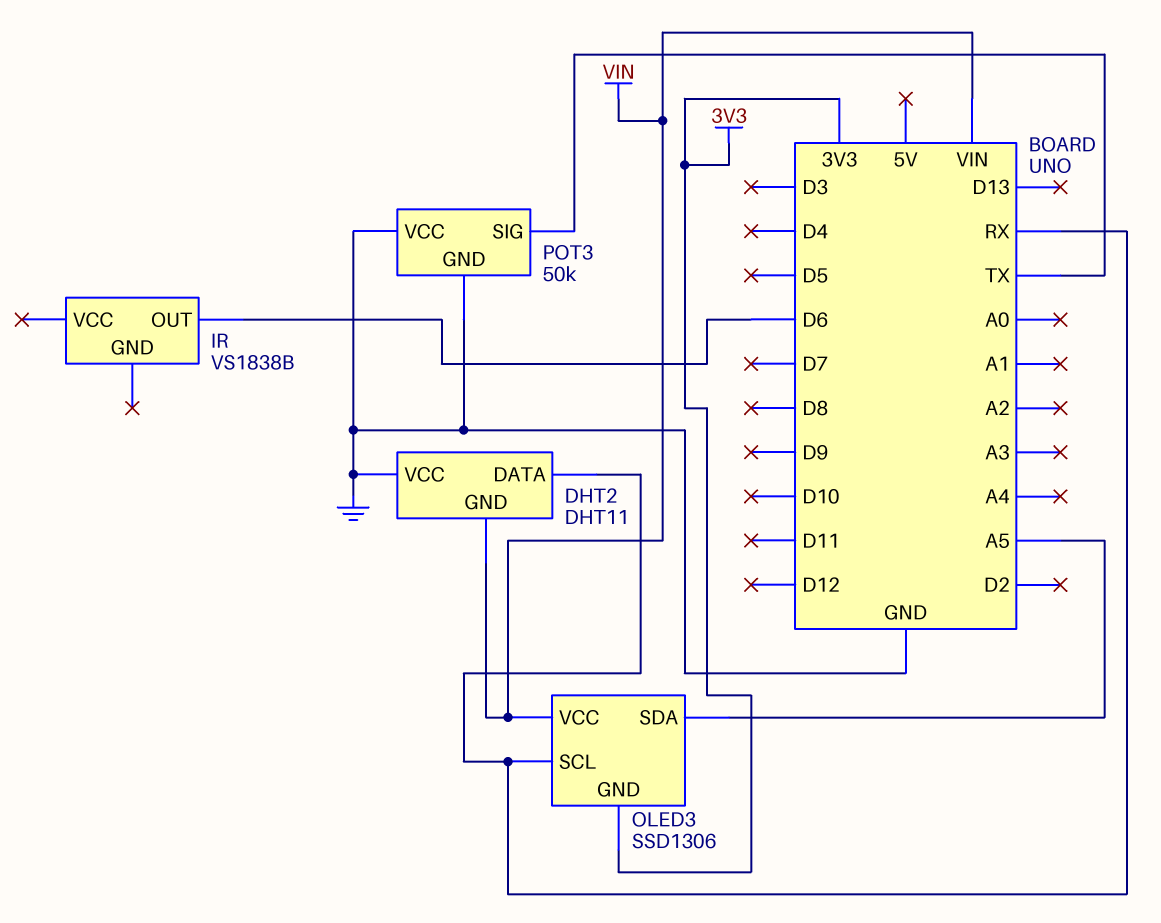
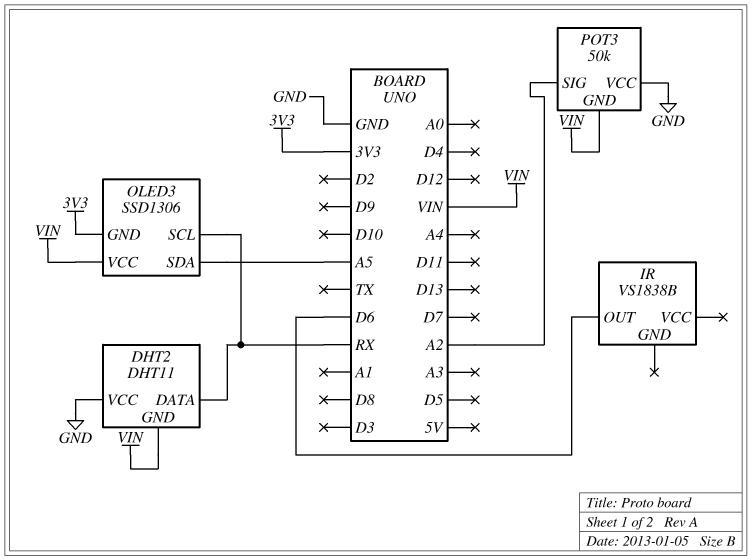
POT3 pin GND: GND -> VIN
POT3 pin SIG: TX -> A2

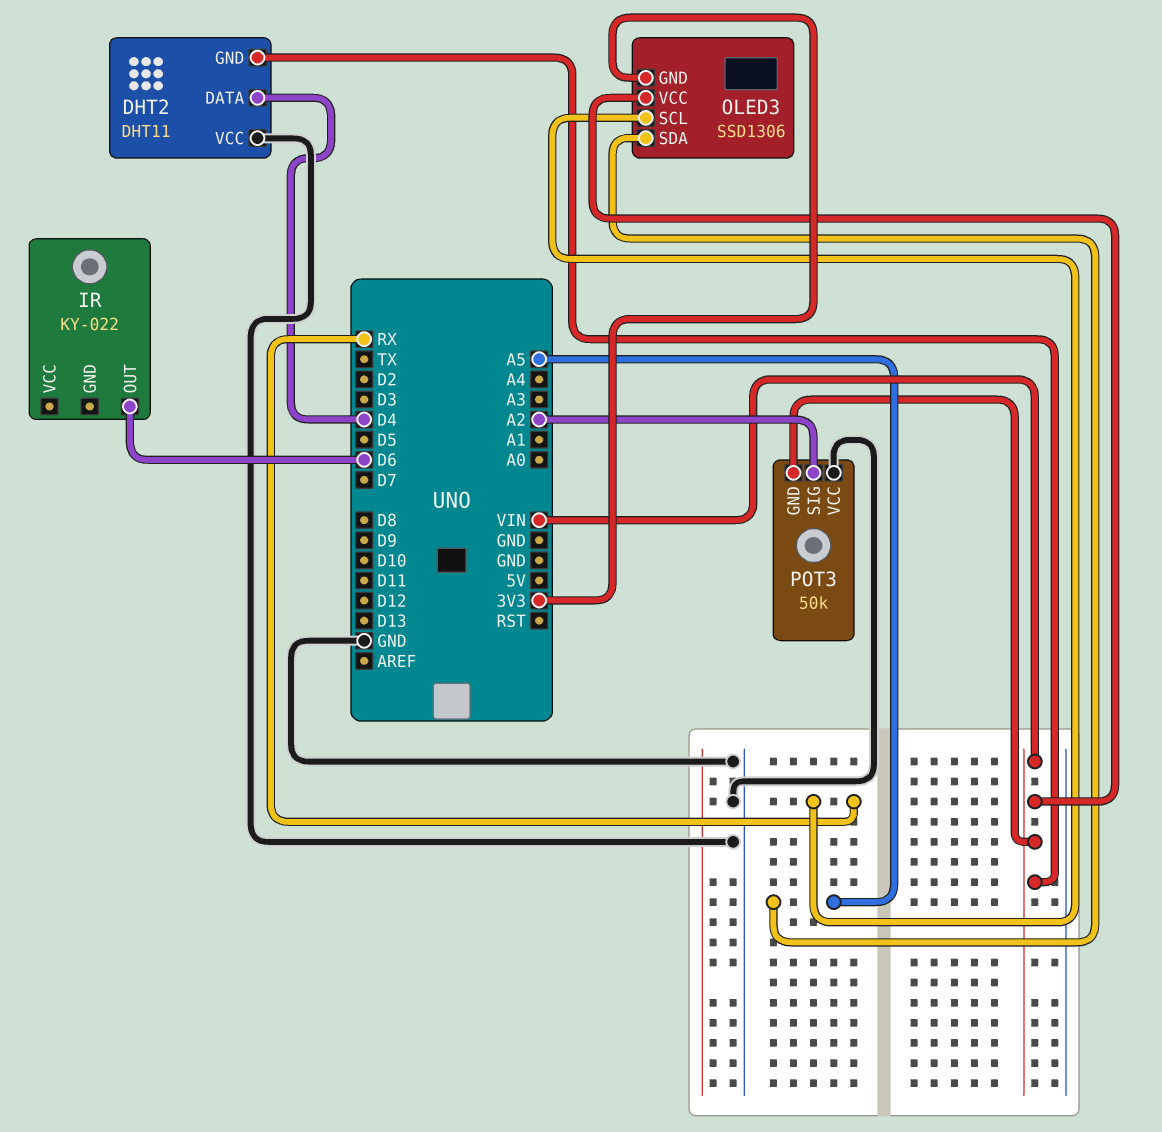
DHT2 pin DATA: RX -> D4
IR: VS1838B -> KY-022

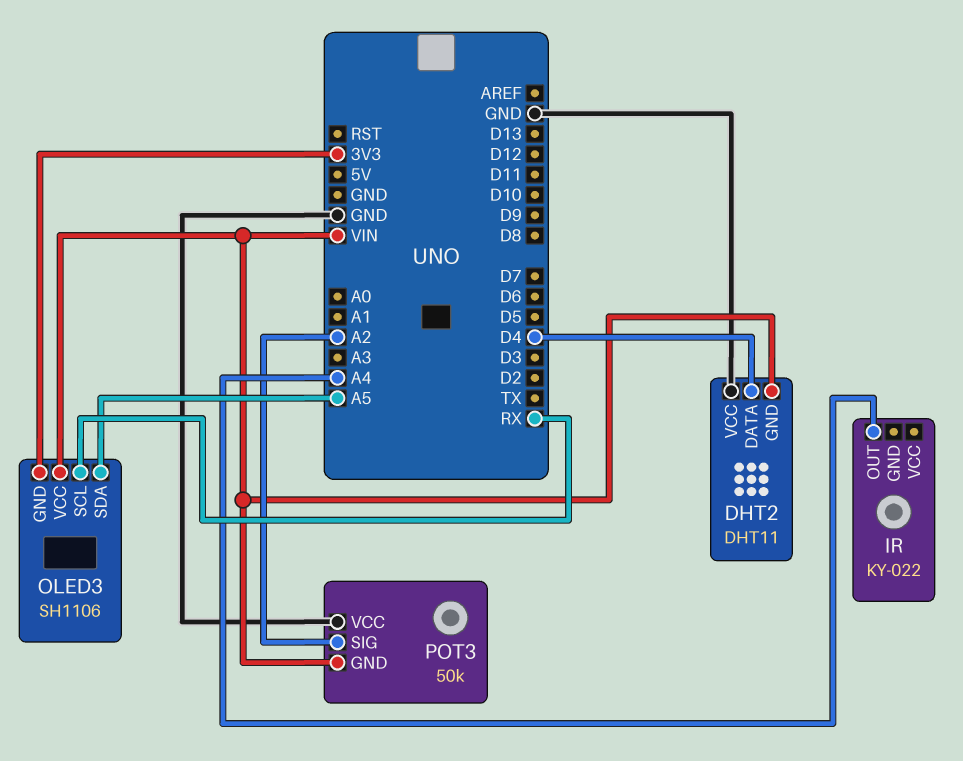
IR pin OUT: D6 -> A4
OLED3: SSD1306 -> SH1106

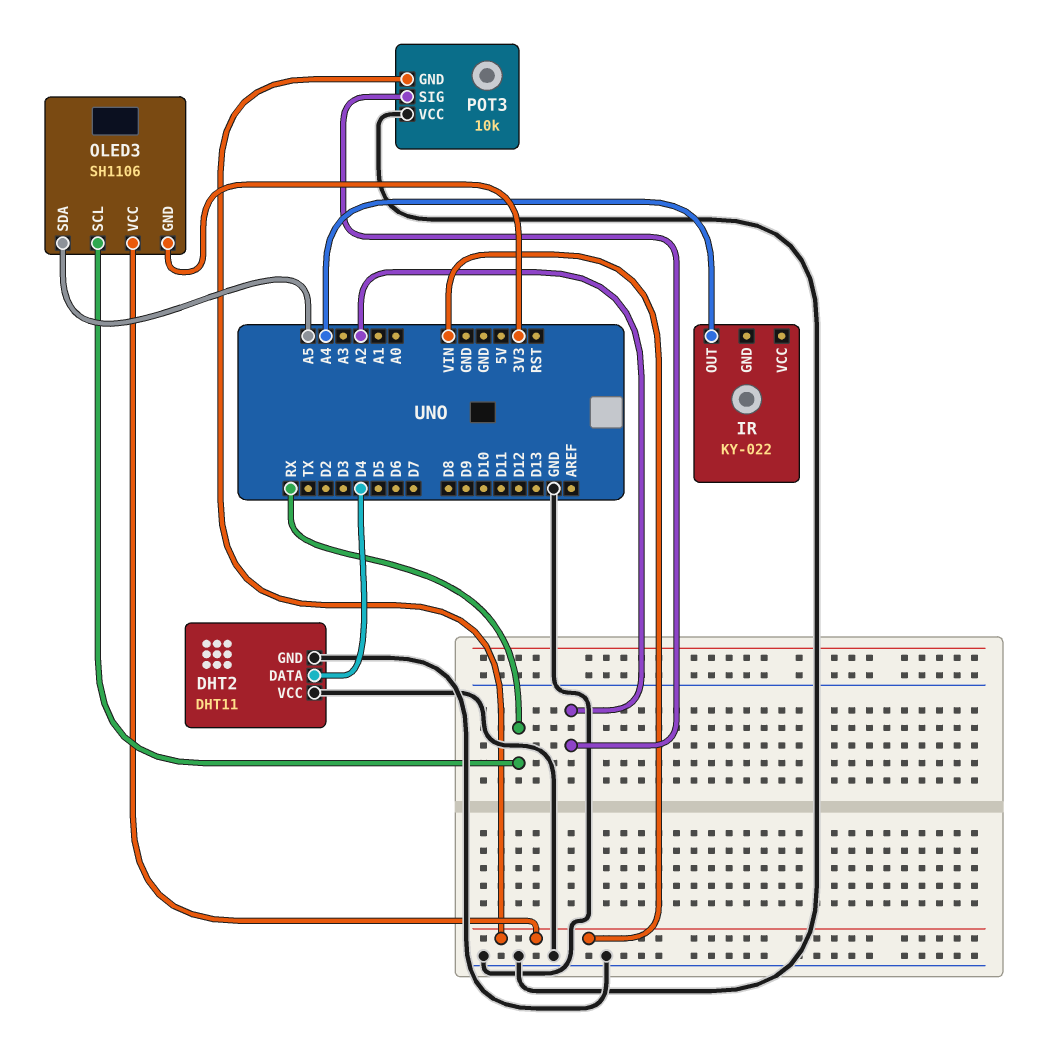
DHT2 pin GND: VIN -> GND
POT3: 50k -> 10k

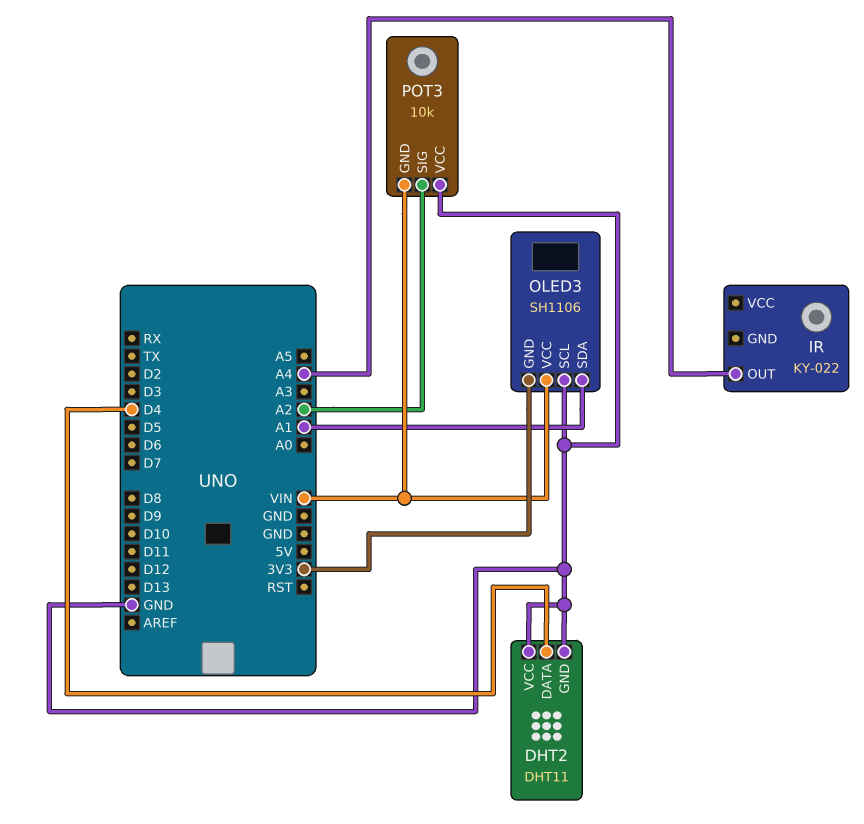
OLED3 pin SCL: RX -> GND
OLED3 pin SDA: A5 -> A1

